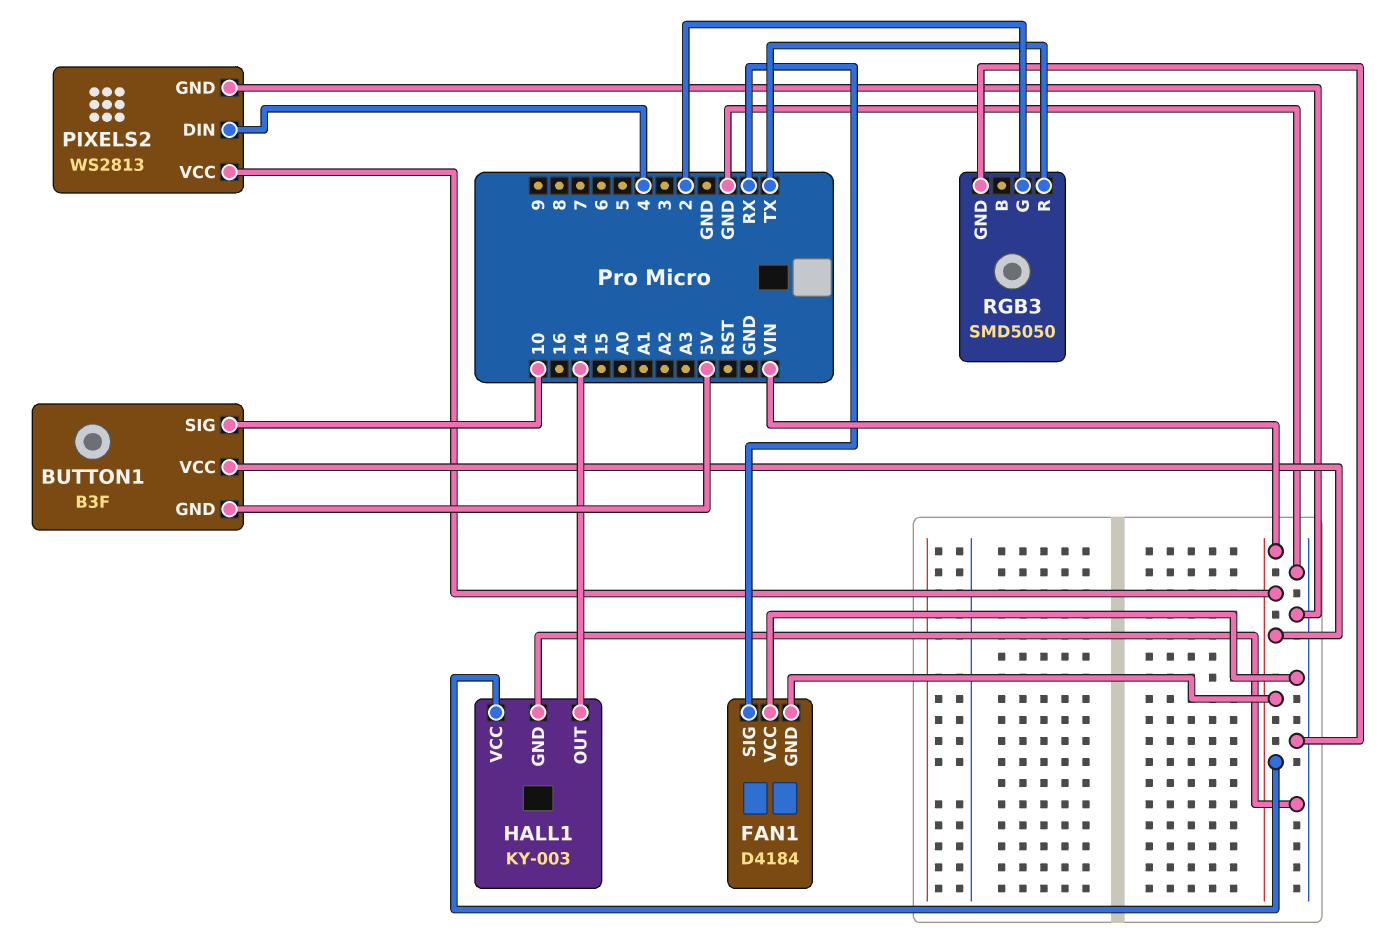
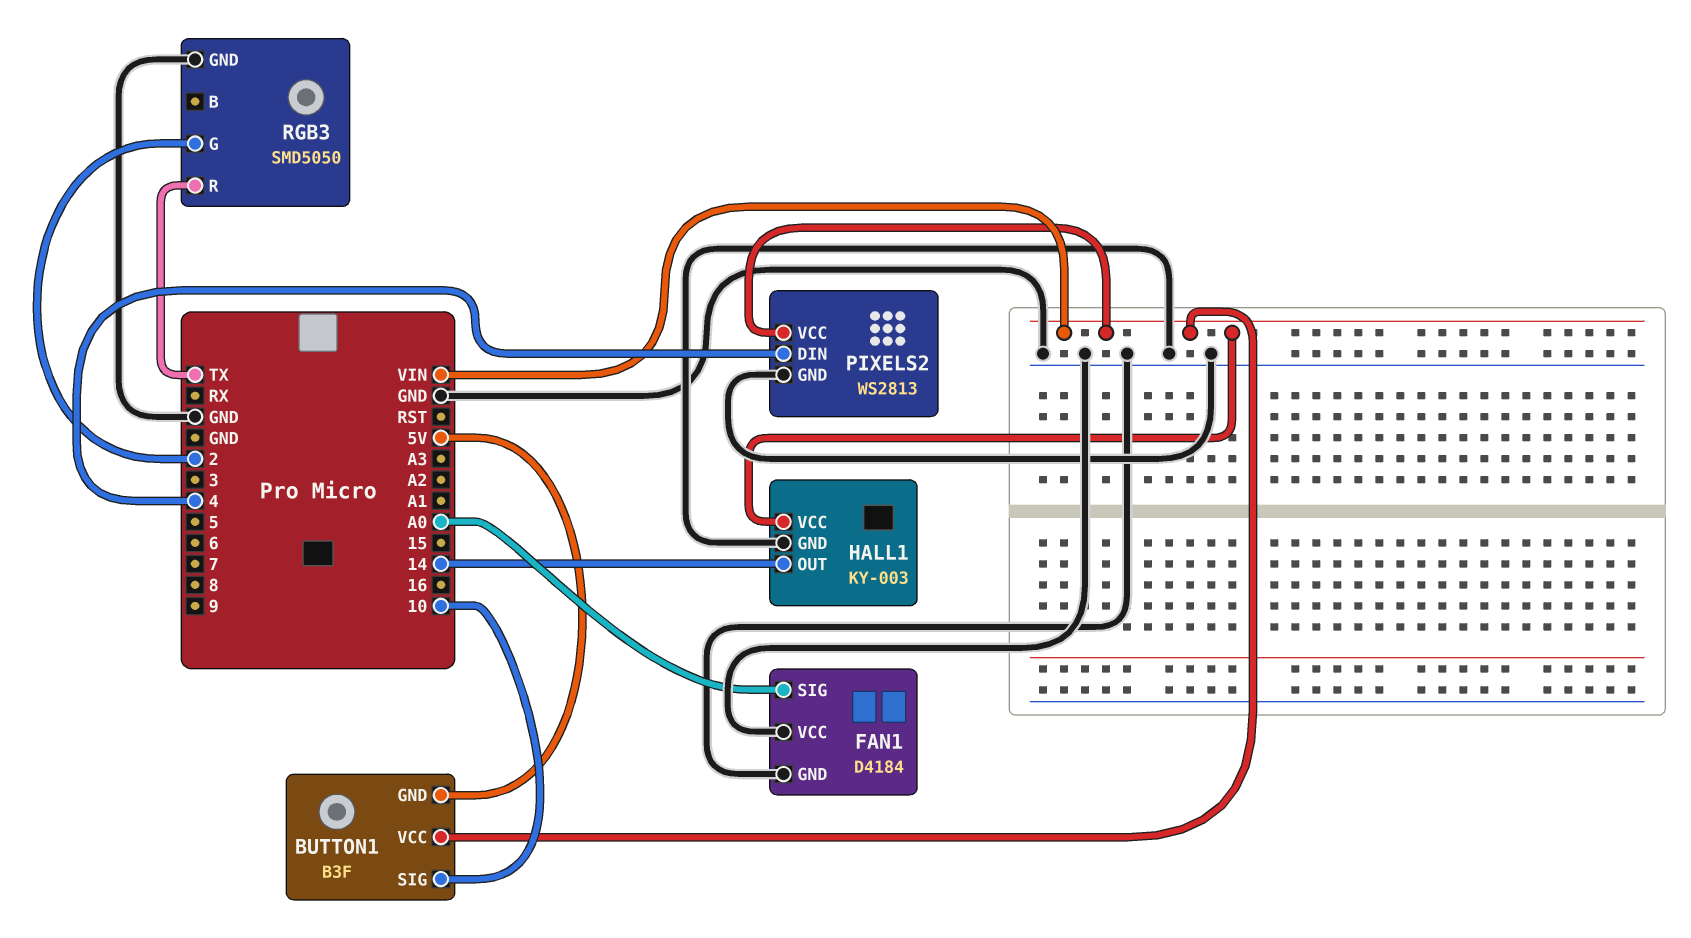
FAN1 pin GND: VIN -> GND
FAN1 pin SIG: RX -> A0

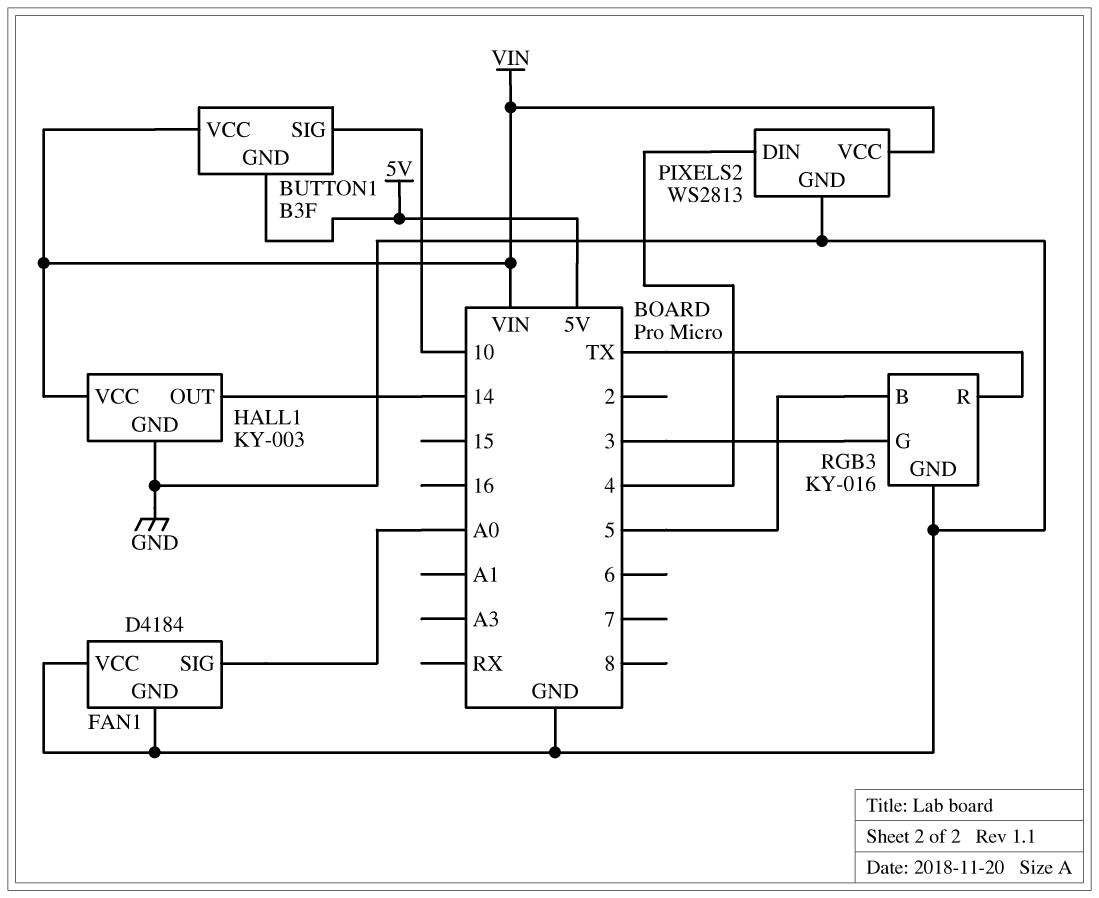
RGB3: SMD5050 -> KY-016
RGB3 pin B: none -> 5
RGB3 pin G: 2 -> 3

